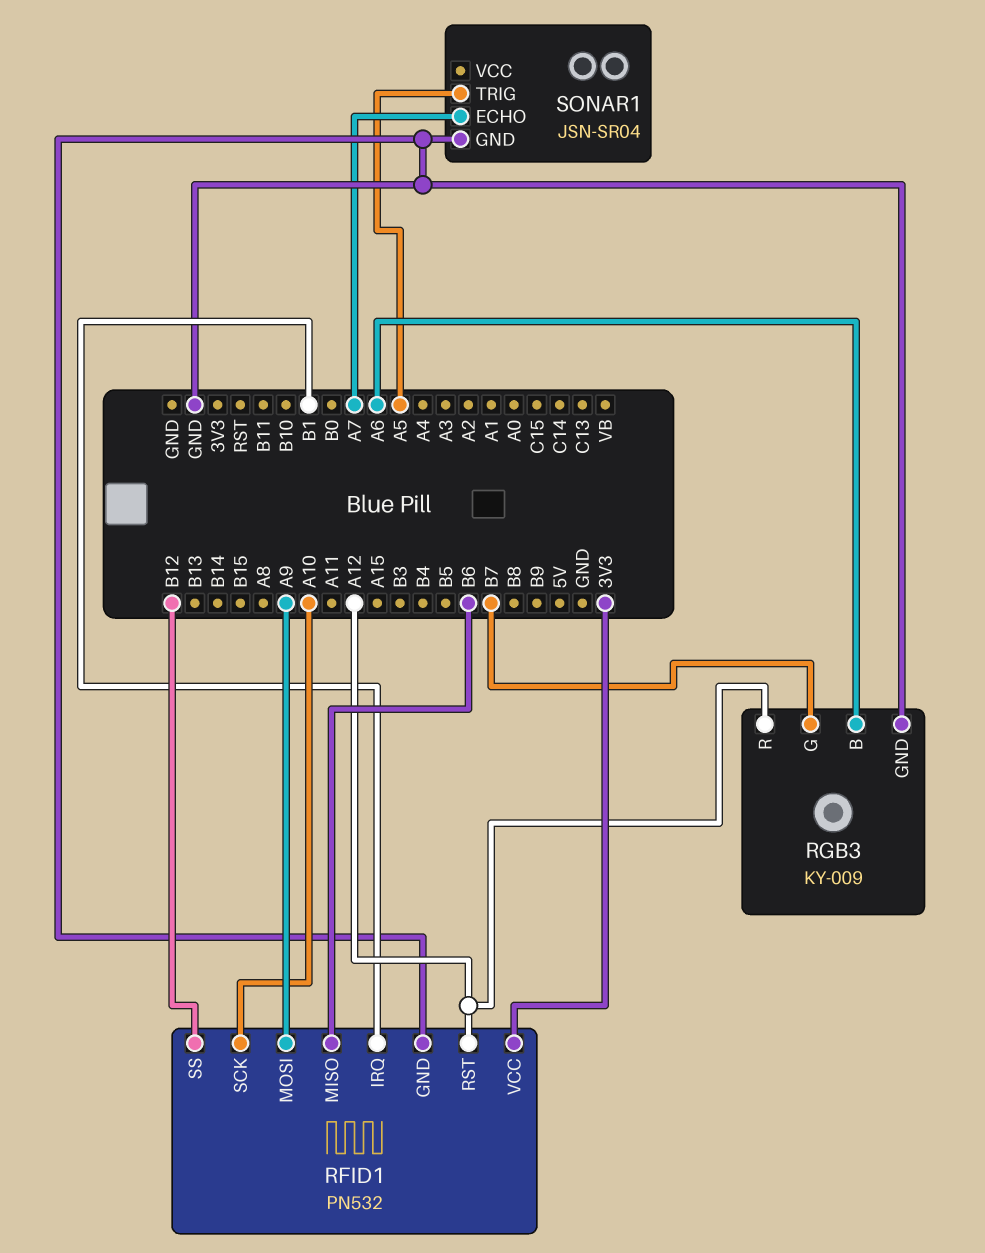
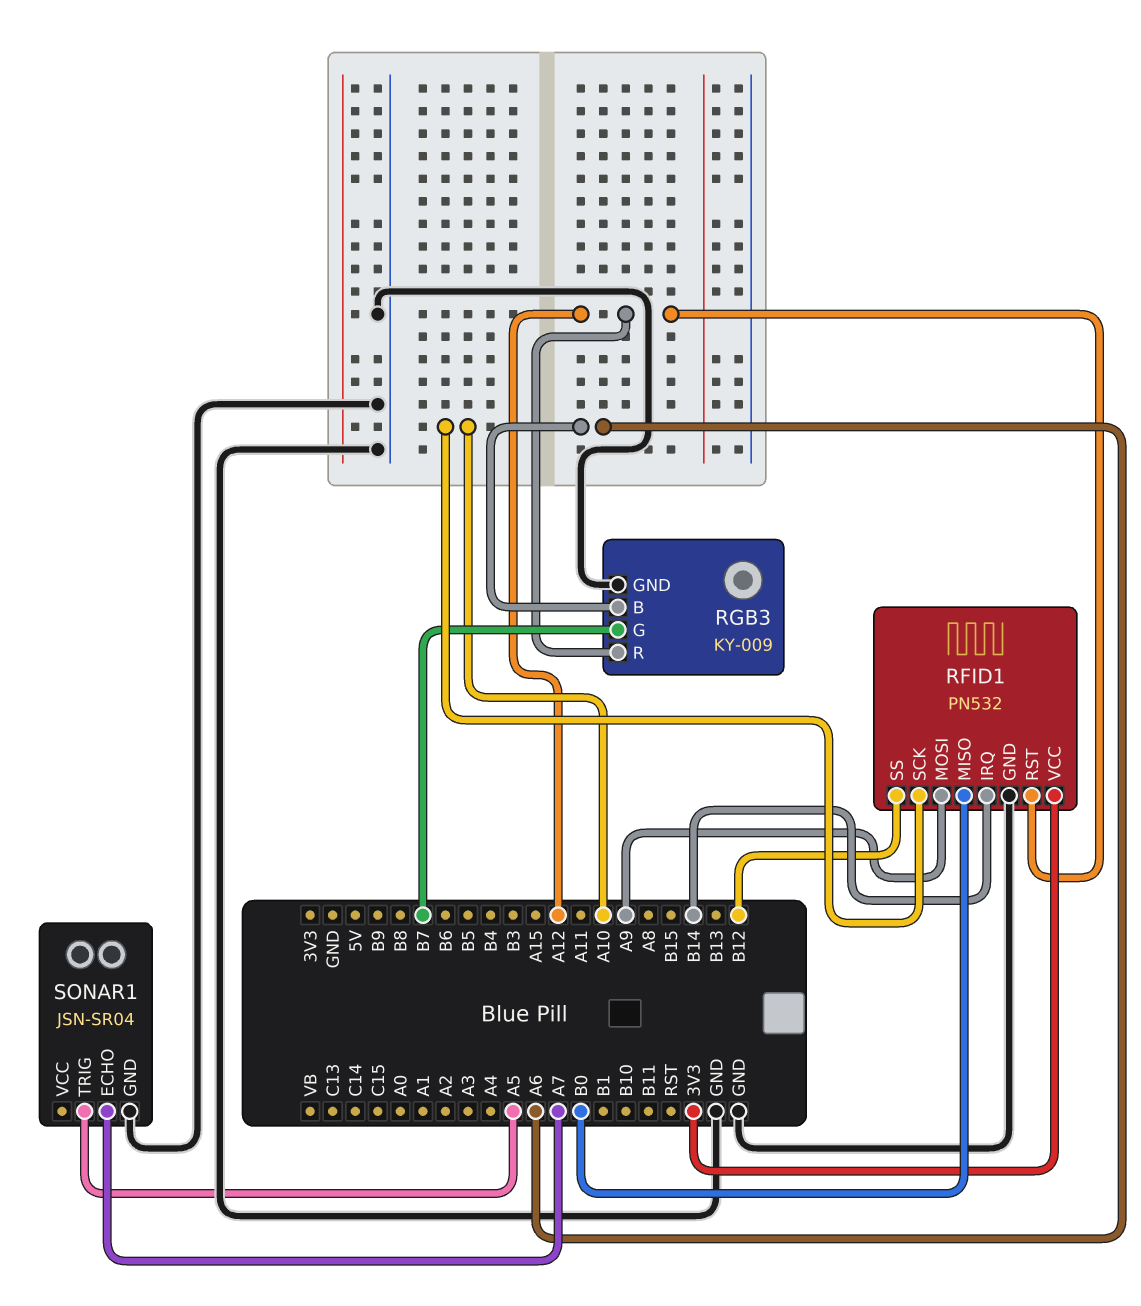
RFID1 pin IRQ: B1 -> B14
RFID1 pin MISO: B6 -> B0

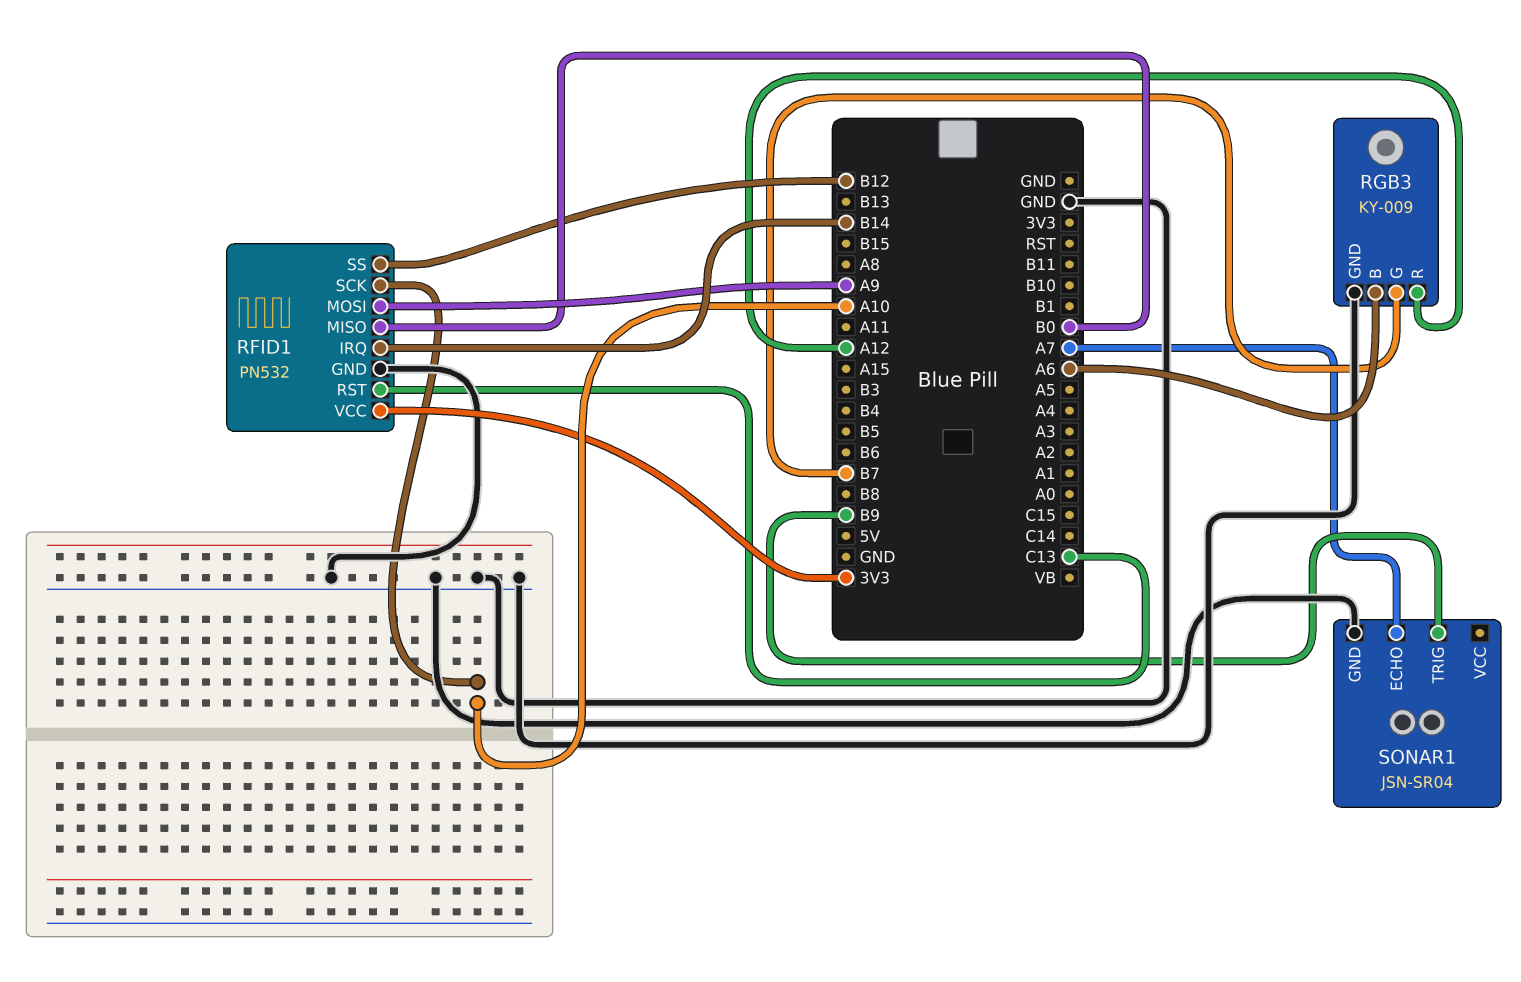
RFID1 pin RST: A12 -> C13
SONAR1 pin TRIG: A5 -> B9

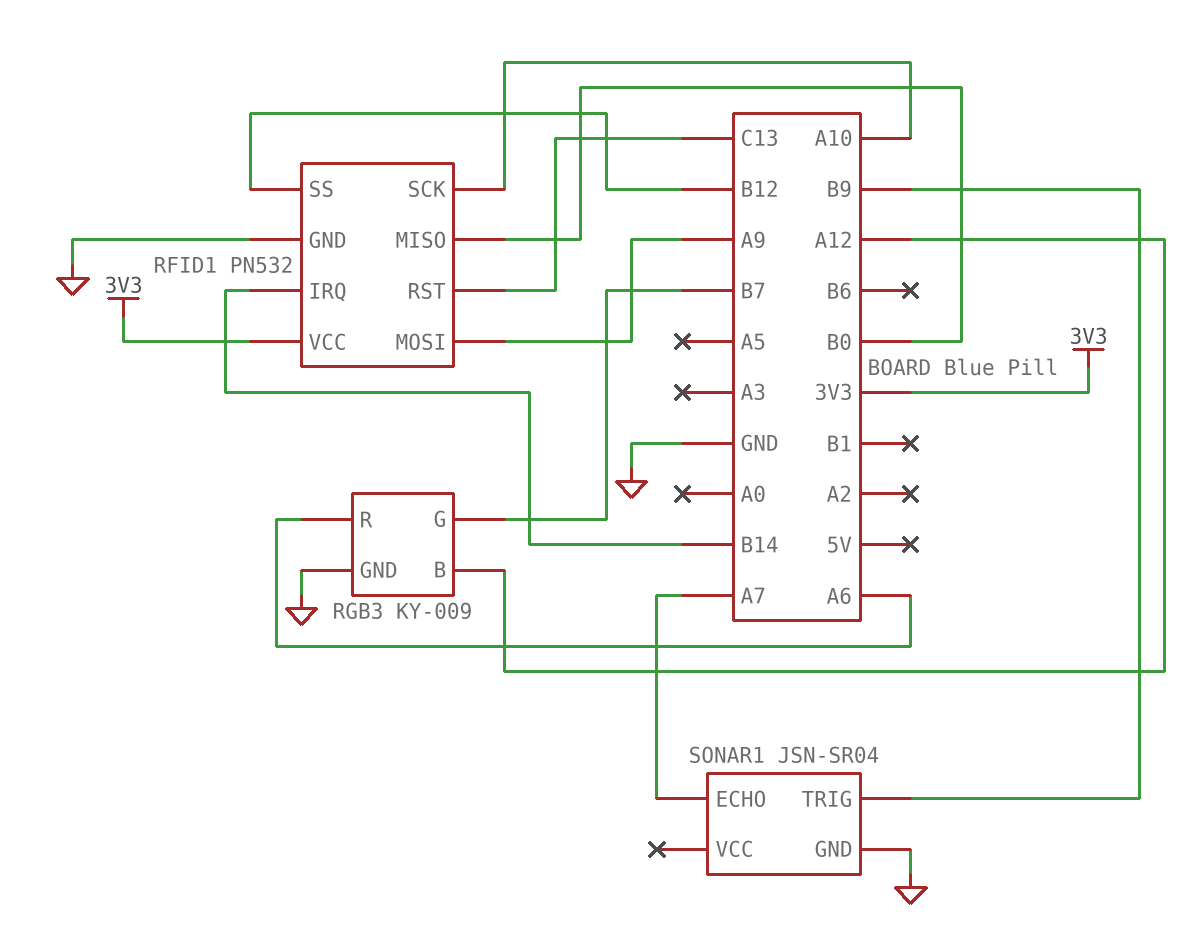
RGB3 pin B: A6 -> A12
RGB3 pin R: A12 -> A6

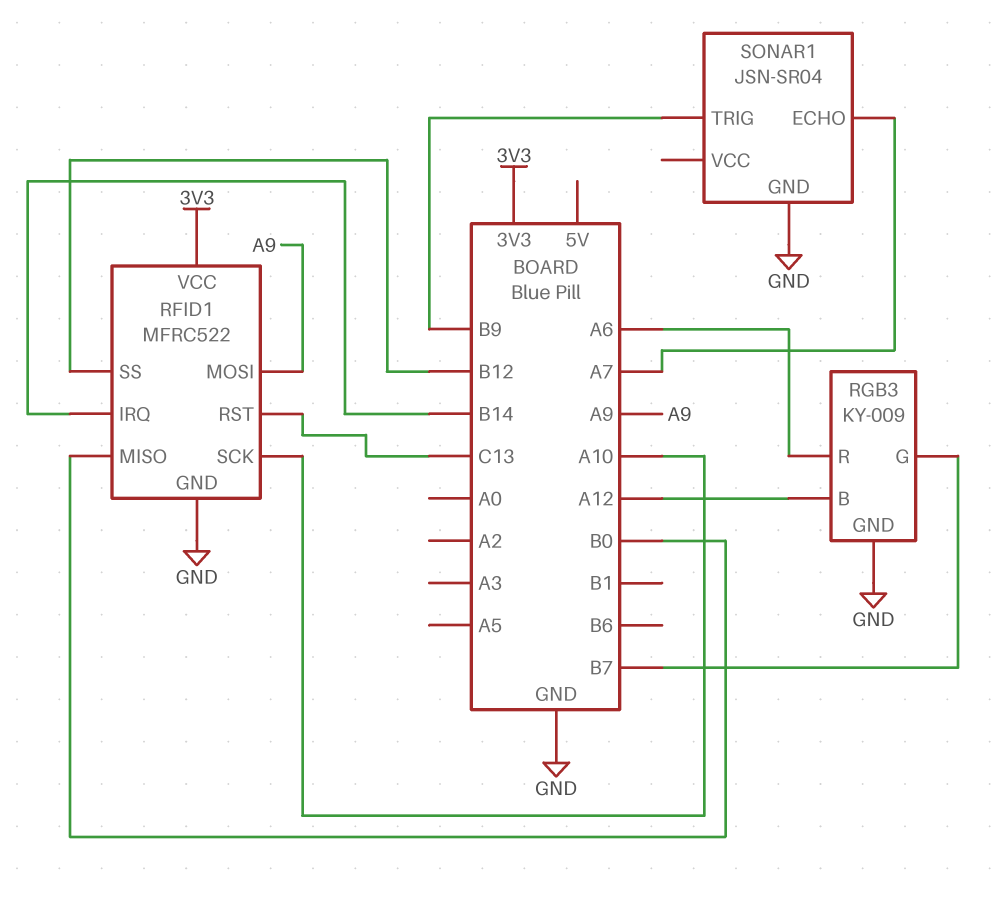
RFID1: PN532 -> MFRC522

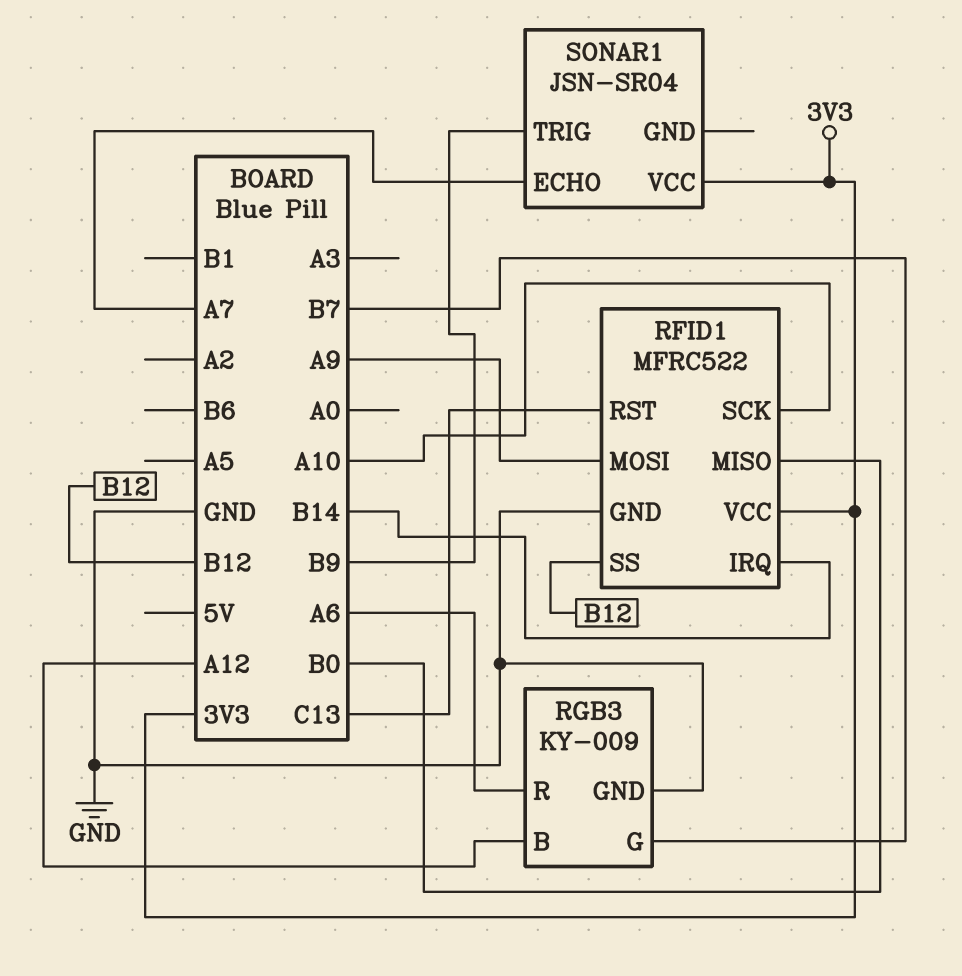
SONAR1 pin GND: GND -> none
SONAR1 pin VCC: none -> 3V3

